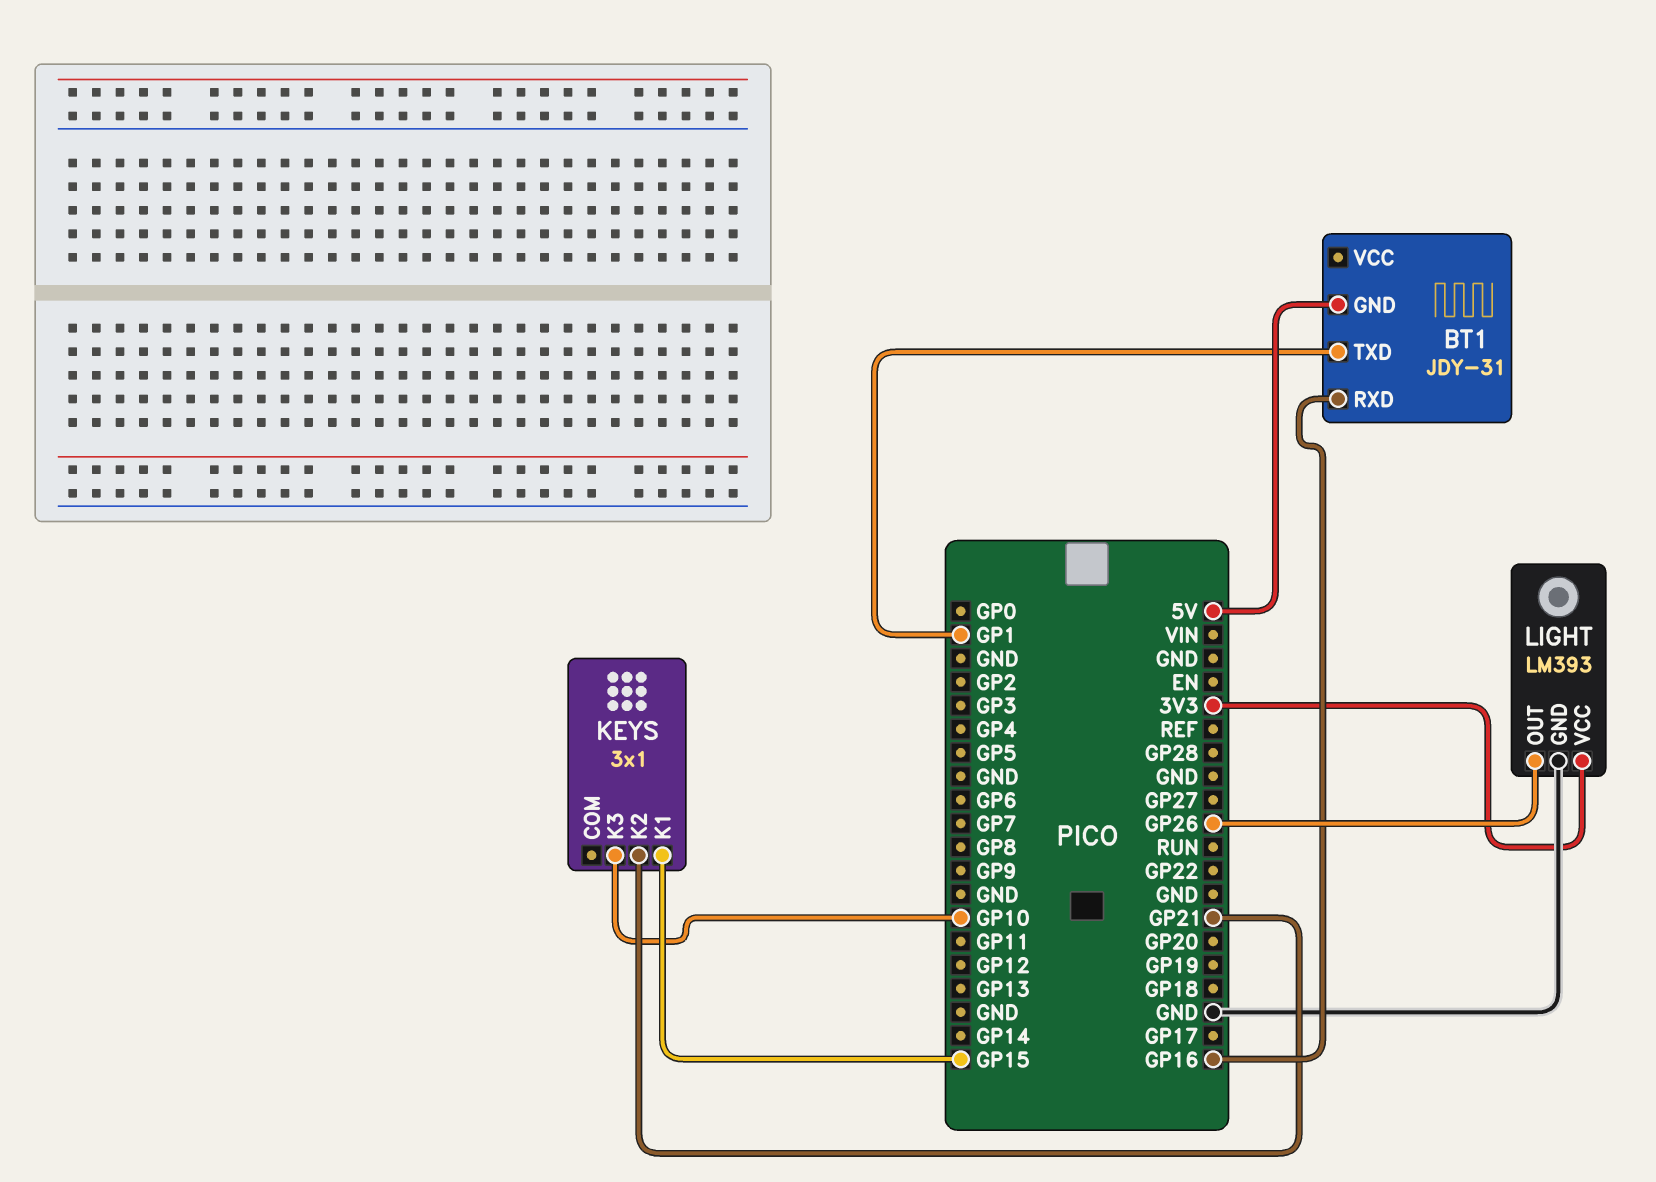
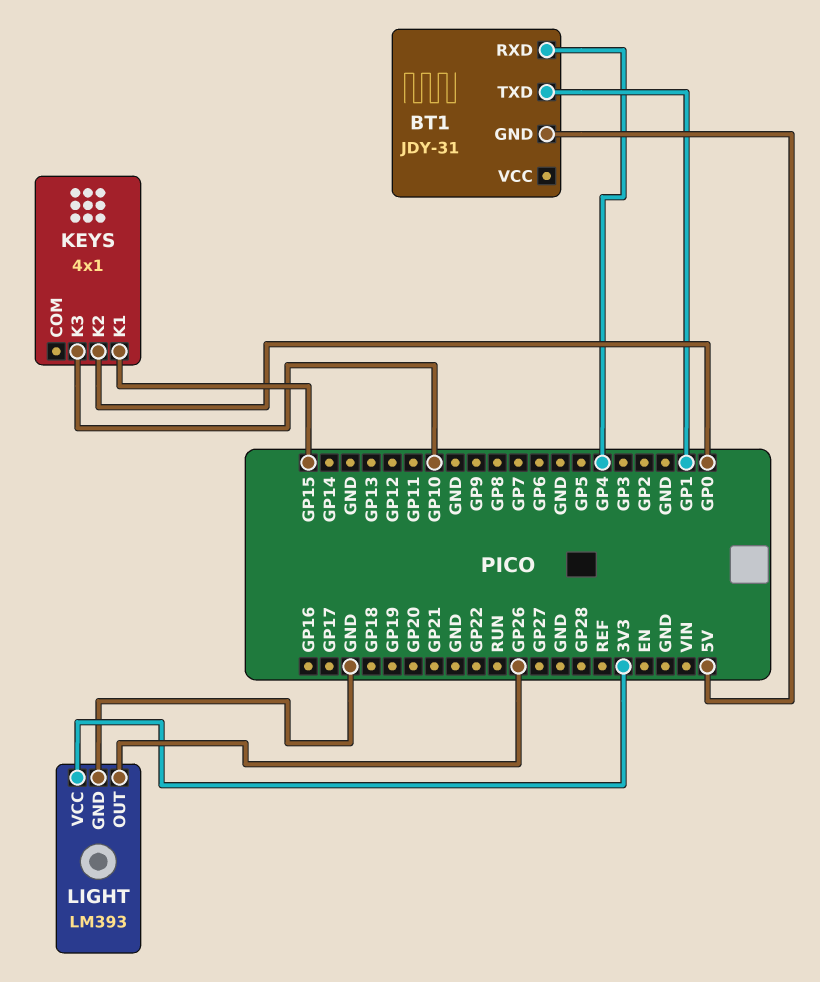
BT1 pin RXD: GP16 -> GP4
KEYS: 3x1 -> 4x1
KEYS pin K2: GP21 -> GP0

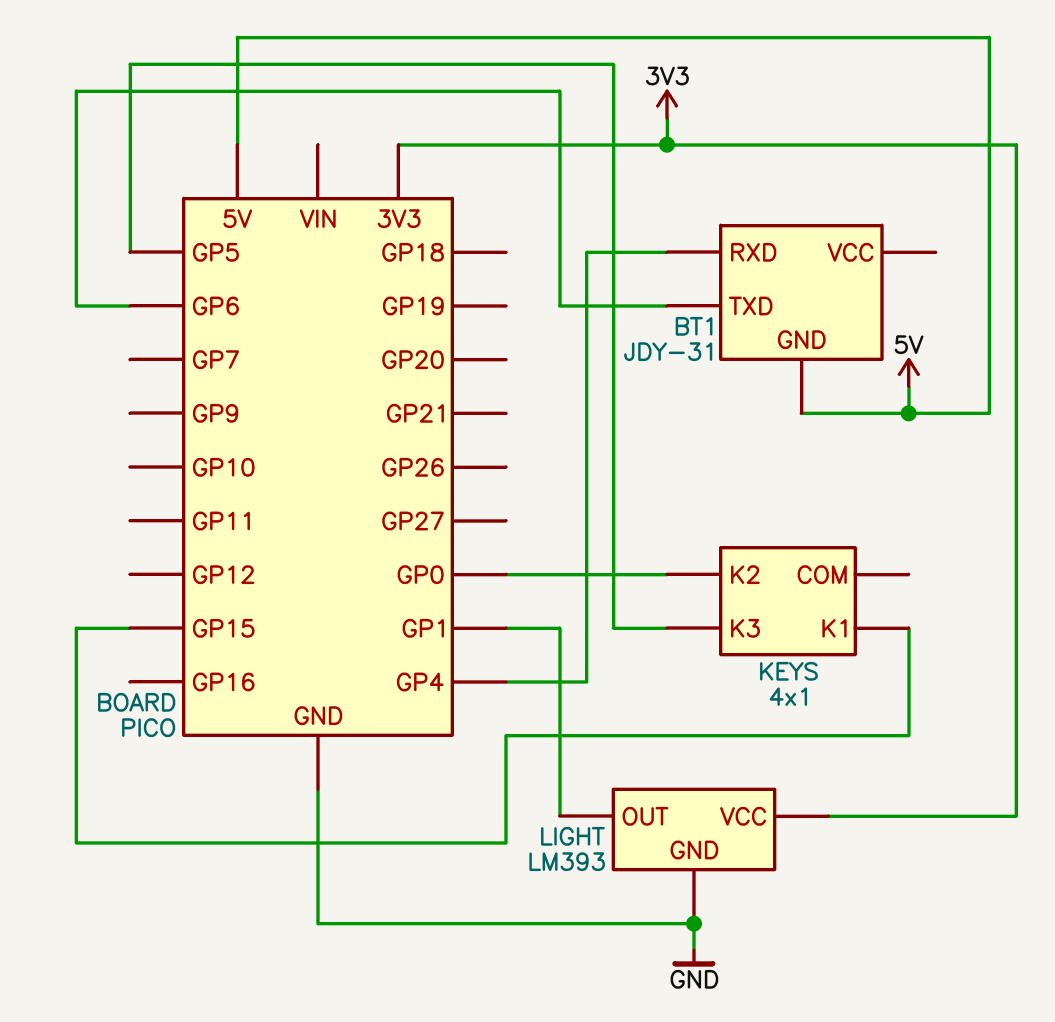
BT1 pin TXD: GP1 -> GP6
KEYS pin K3: GP10 -> GP5
LIGHT pin OUT: GP26 -> GP1

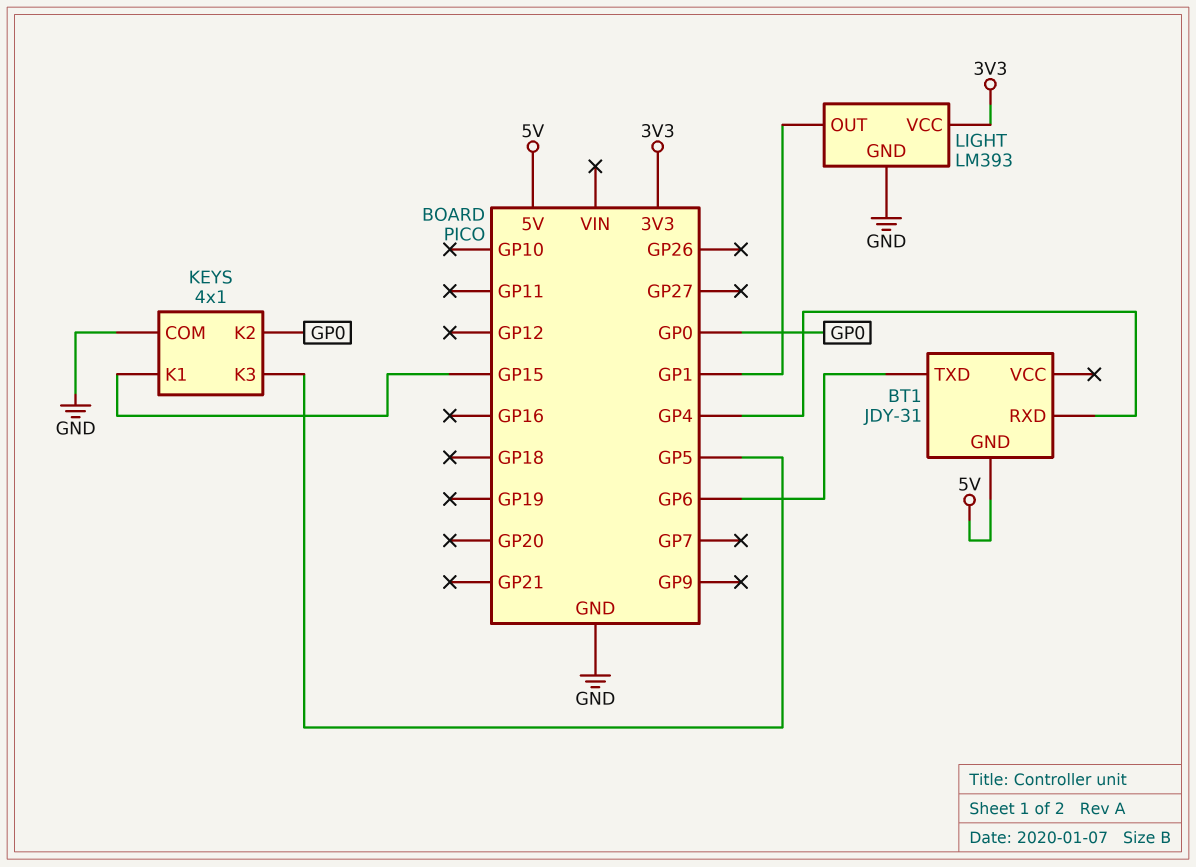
KEYS pin COM: none -> GND

